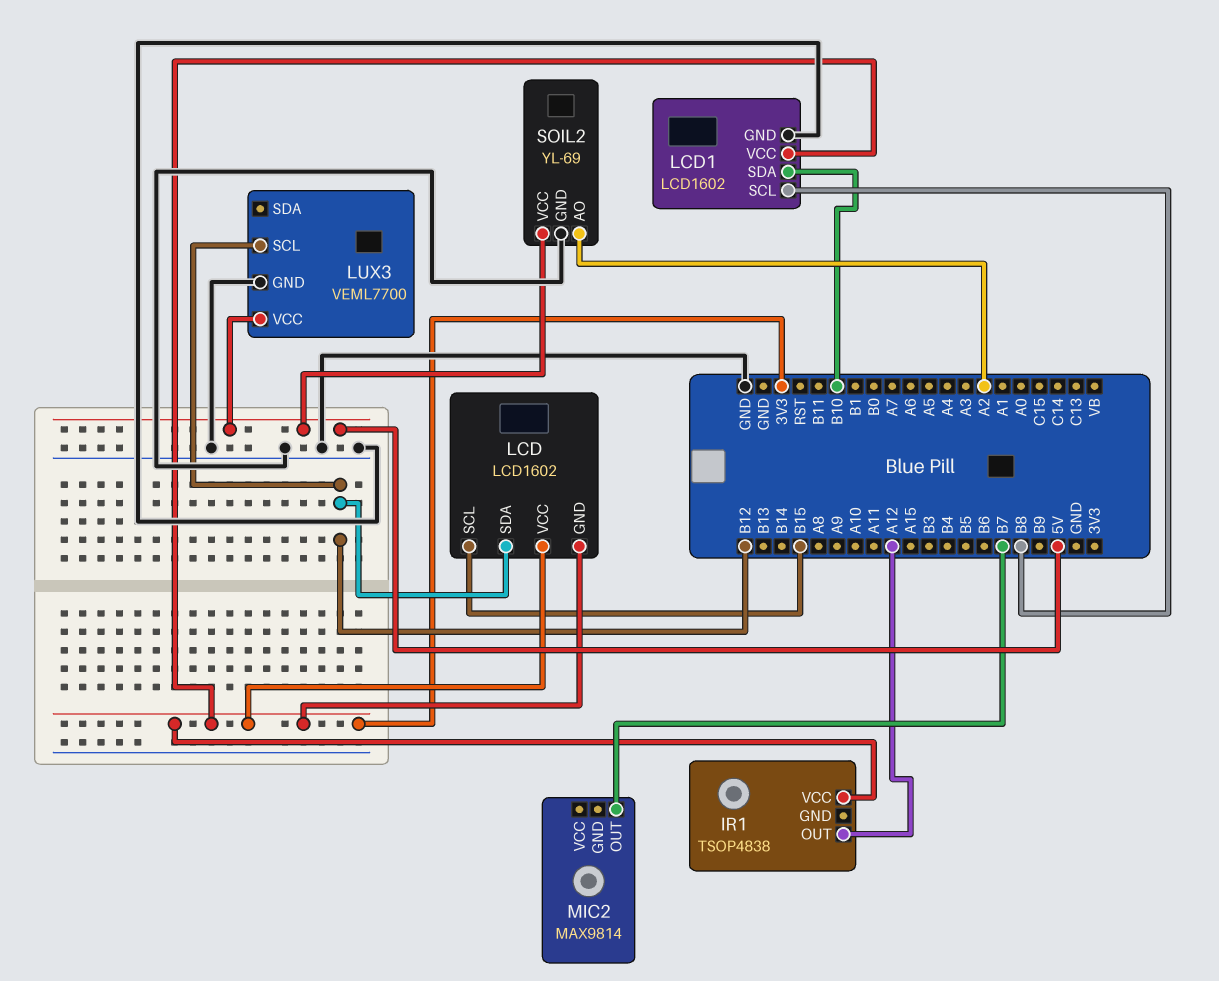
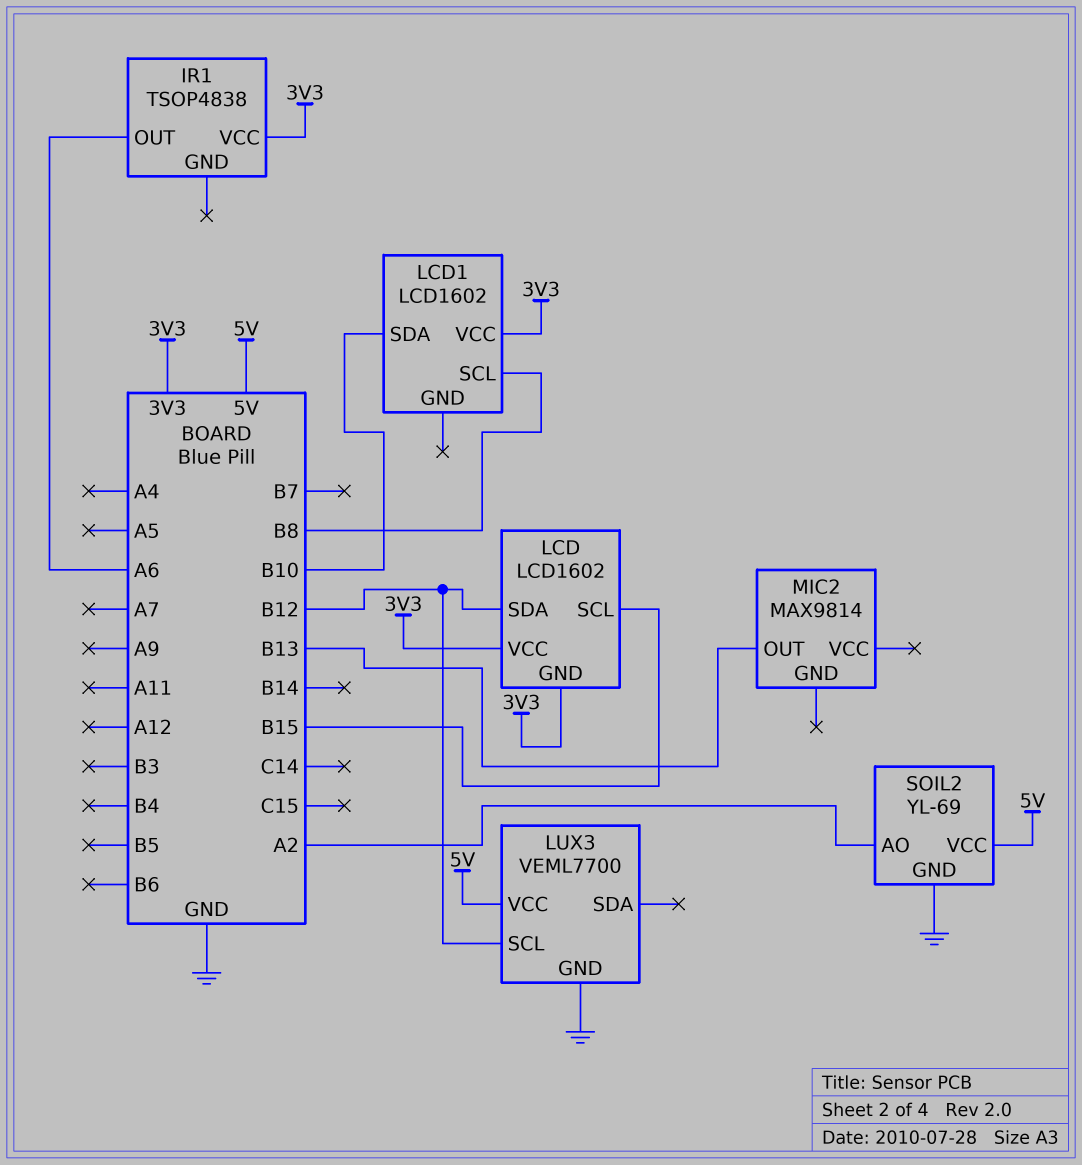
IR1 pin OUT: A12 -> A6
LCD1 pin GND: GND -> none
MIC2 pin OUT: B7 -> B13

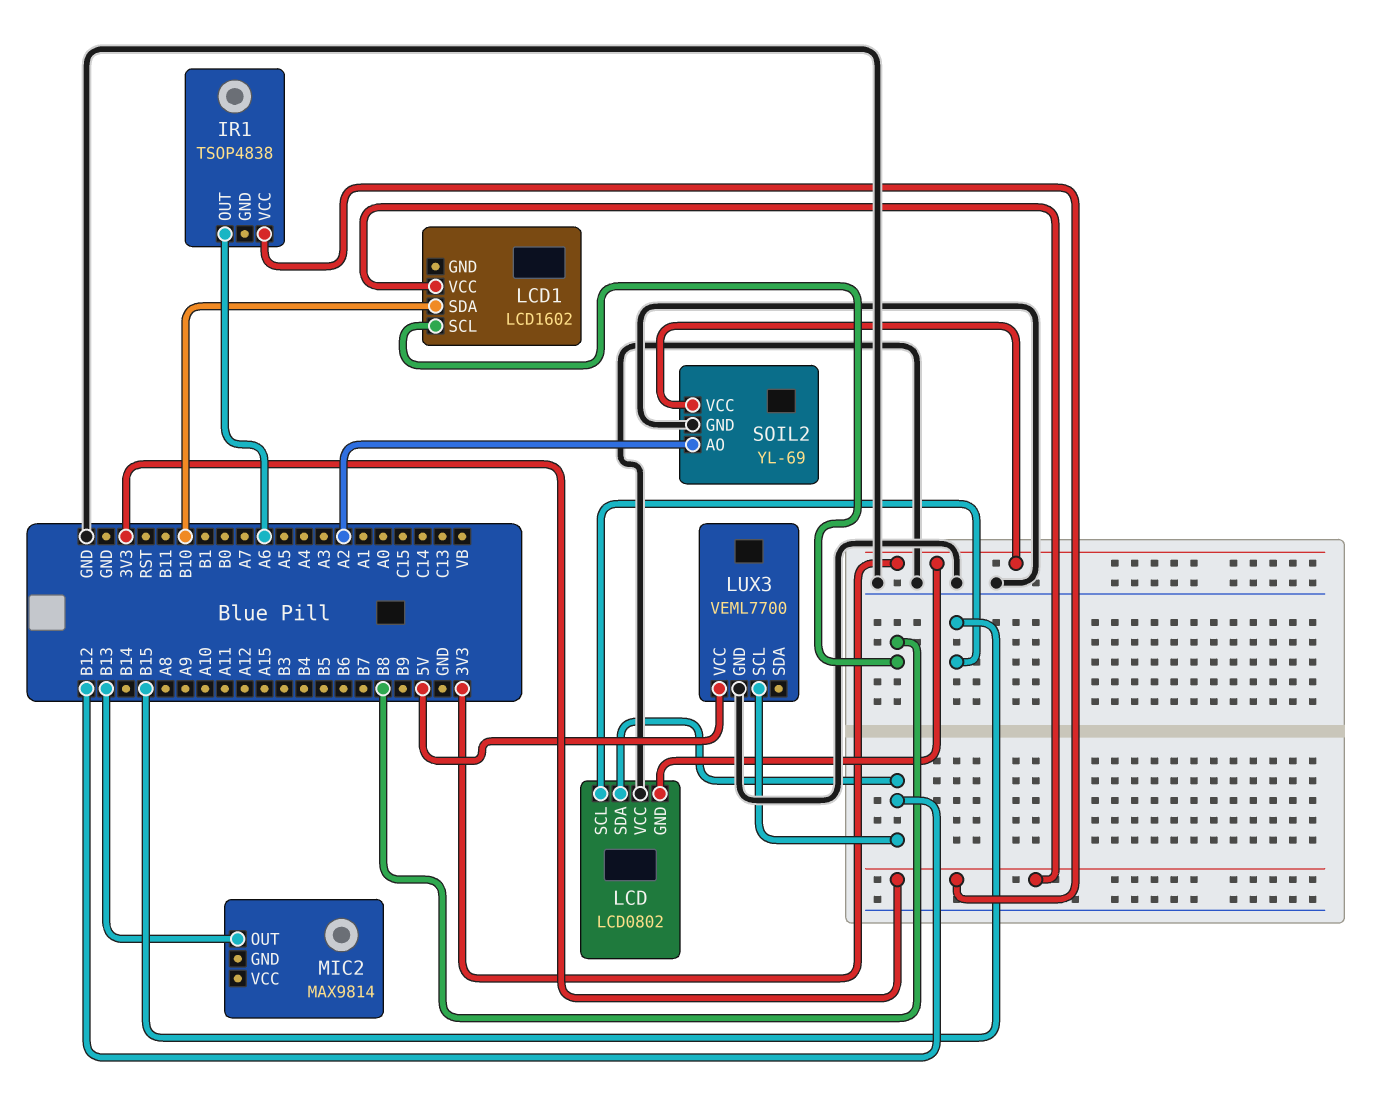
LCD: LCD1602 -> LCD0802
LCD pin VCC: 3V3 -> GND
SOIL2 pin VCC: 5V -> 3V3

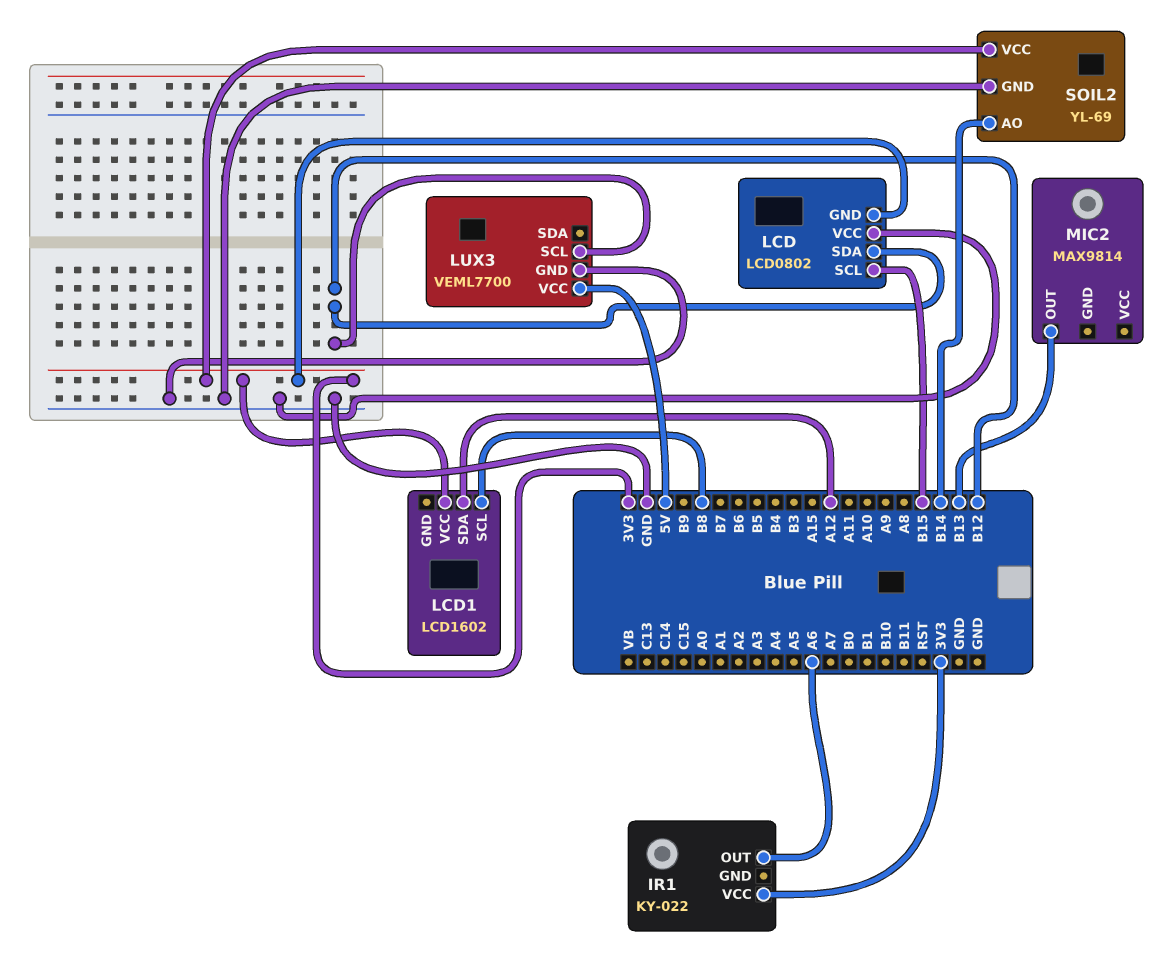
IR1: TSOP4838 -> KY-022
LCD1 pin SDA: B10 -> A12
SOIL2 pin AO: A2 -> B14

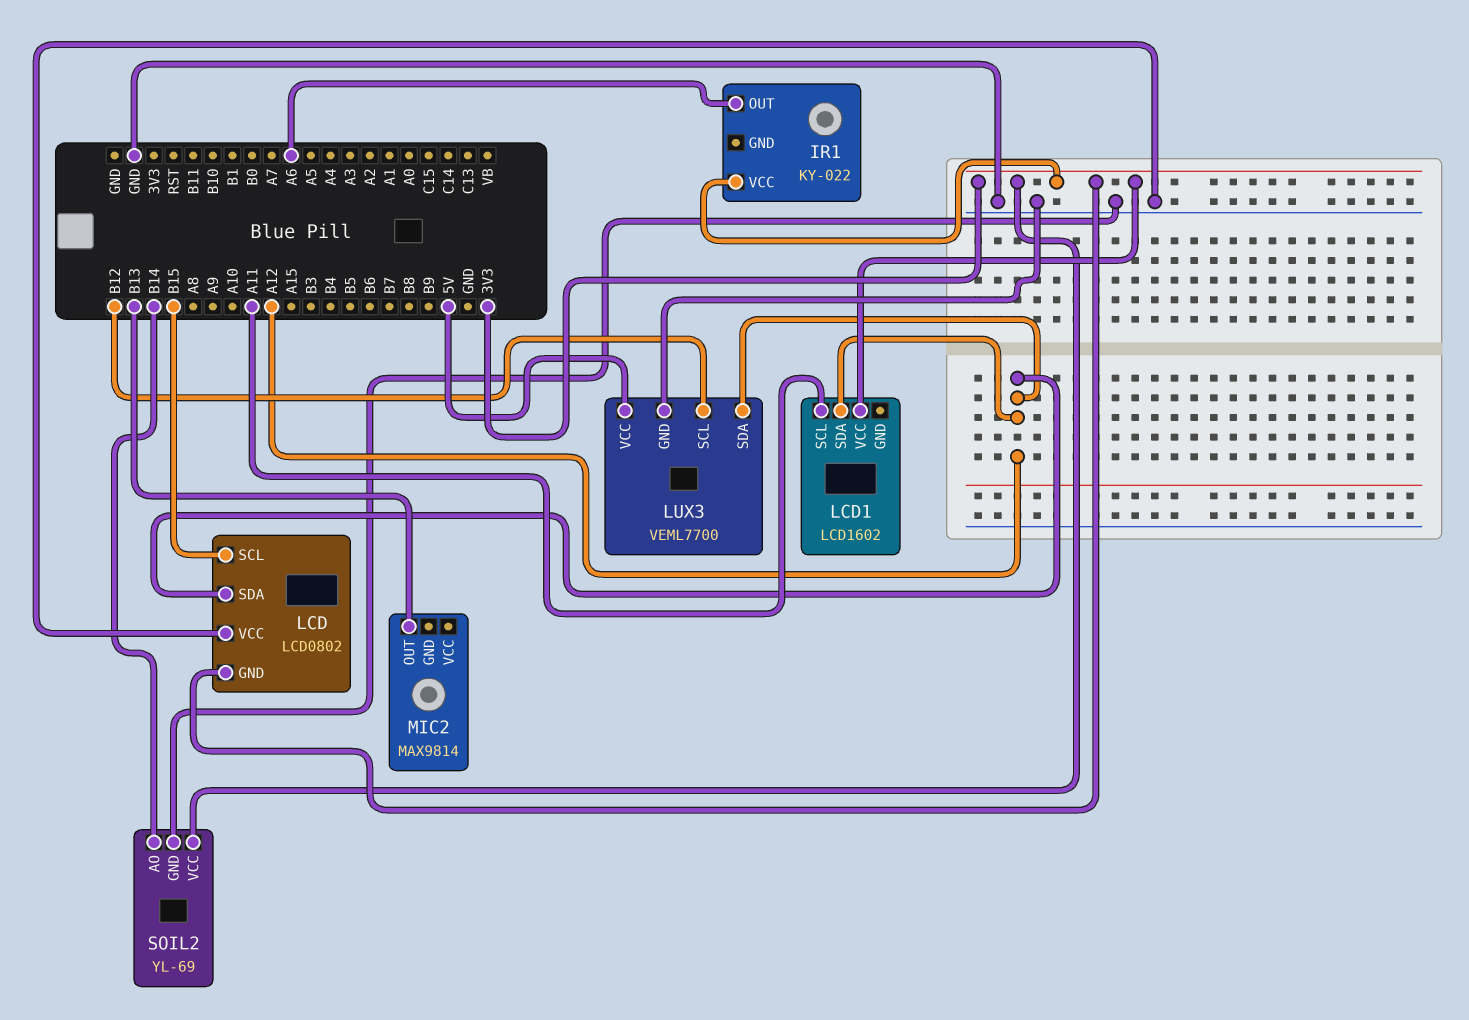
LCD pin SDA: B12 -> A12
LCD1 pin SCL: B8 -> A11
LUX3 pin SDA: none -> A12

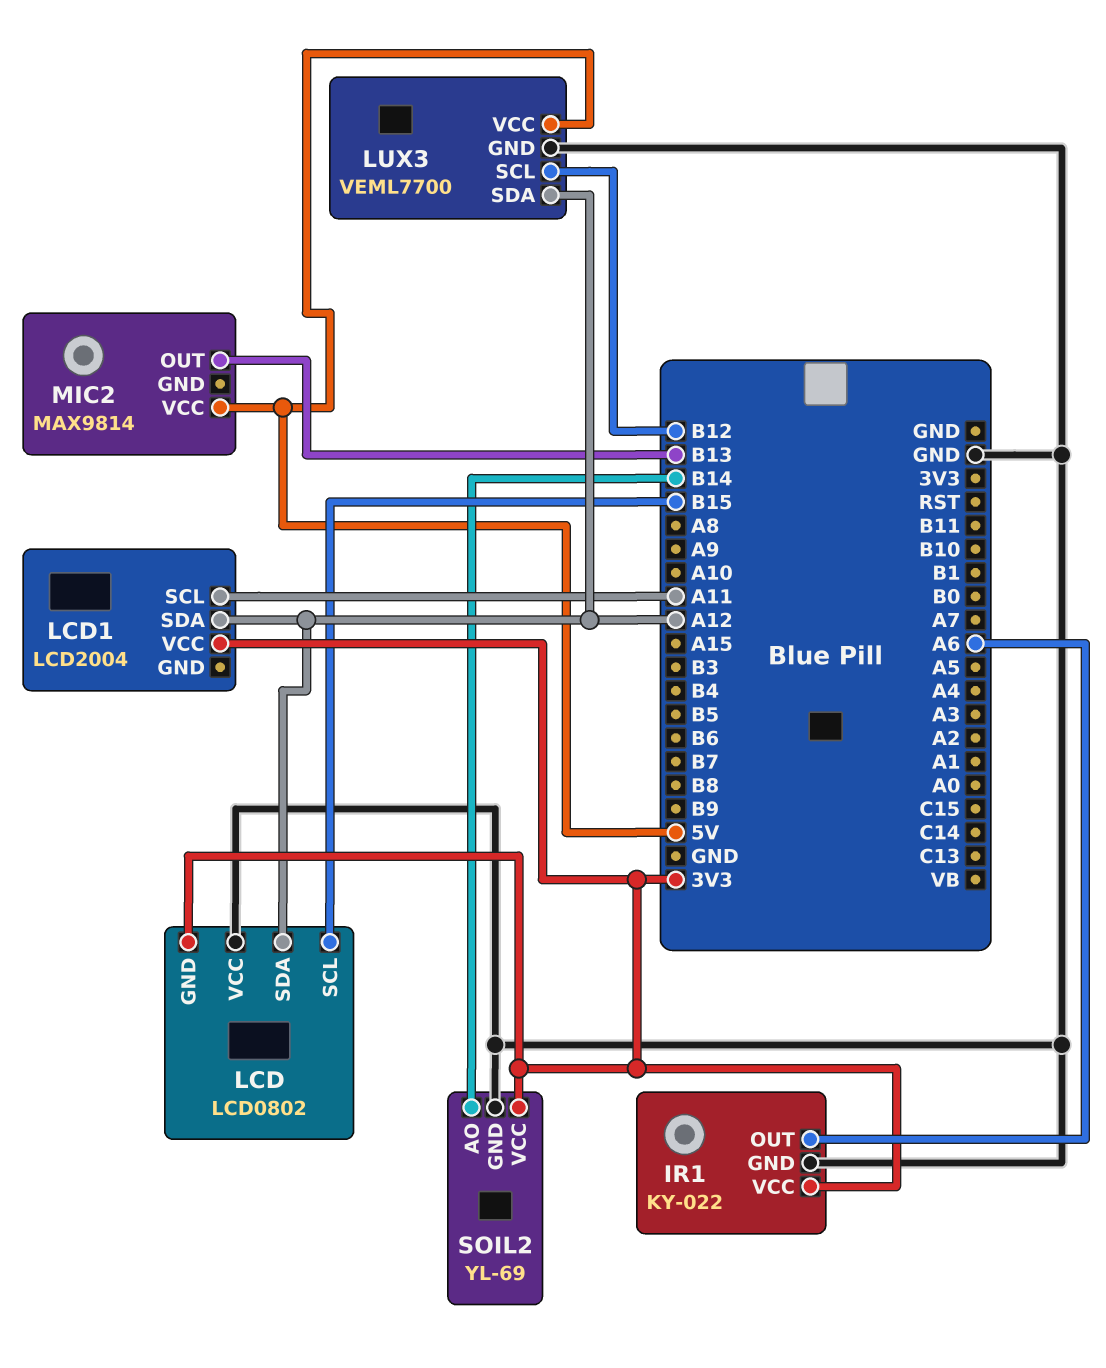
IR1 pin GND: none -> GND
LCD1: LCD1602 -> LCD2004
MIC2 pin VCC: none -> 5V

